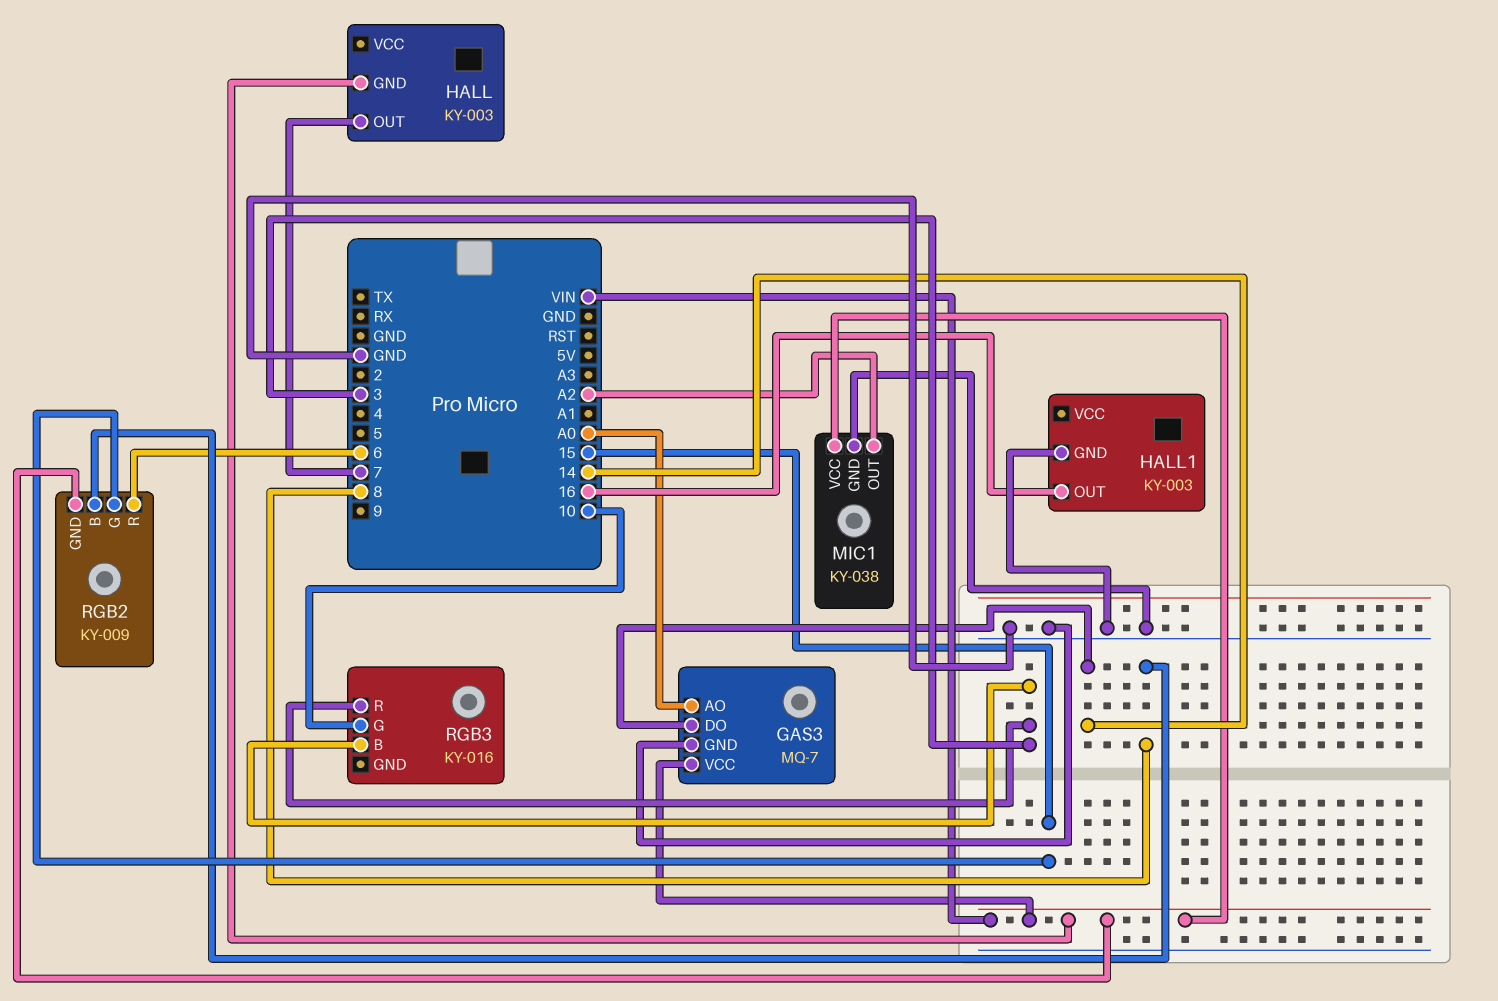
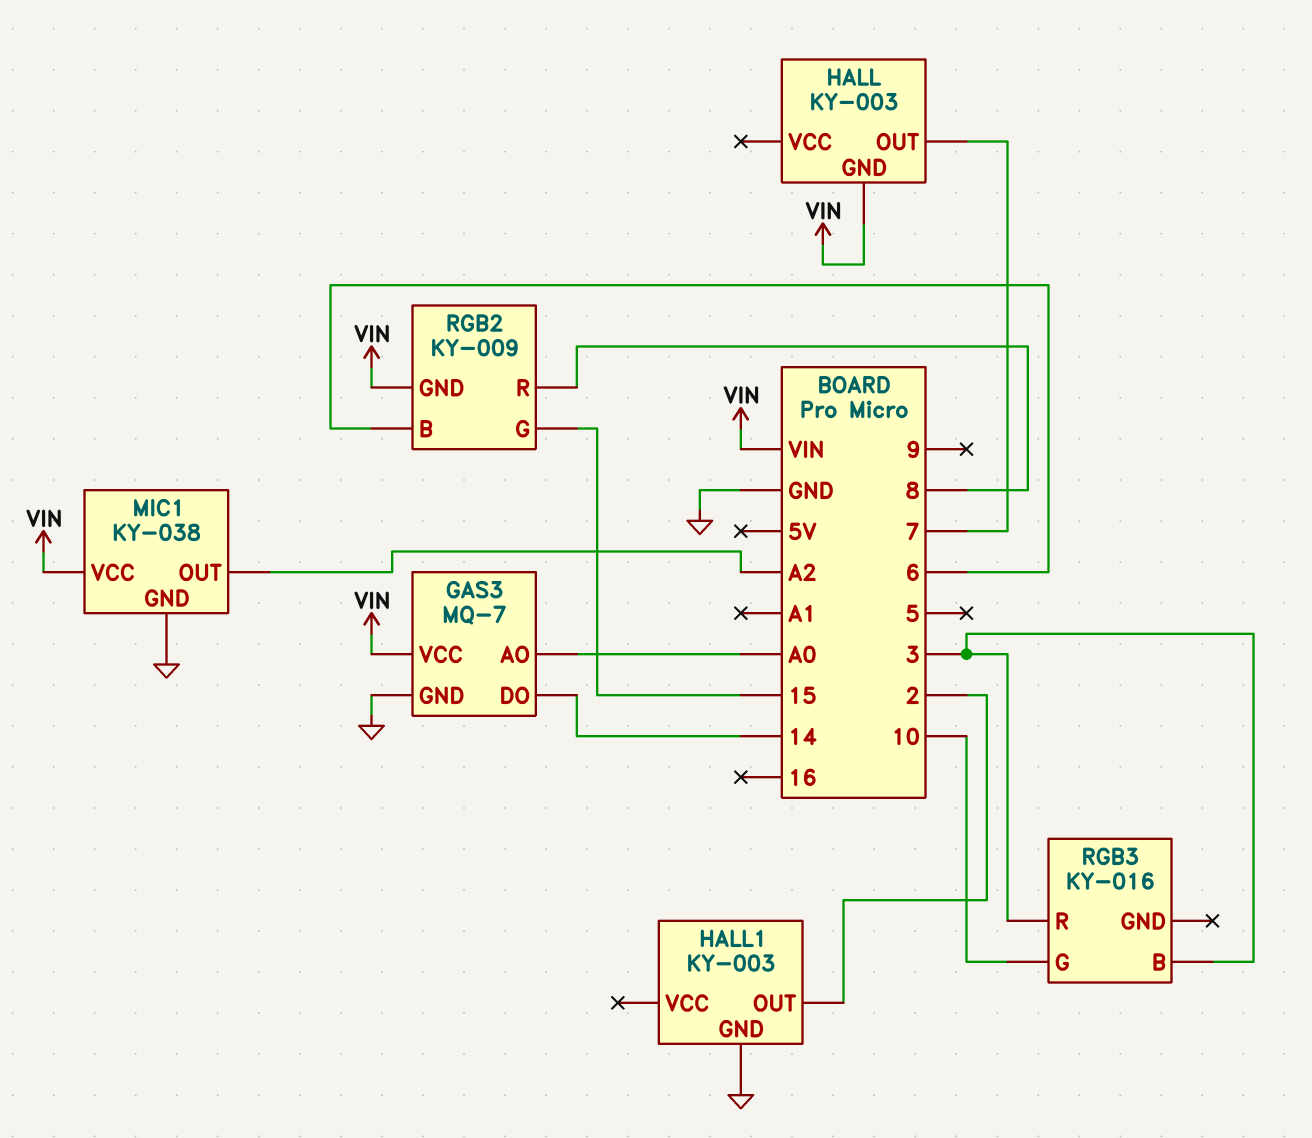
HALL1 pin OUT: 16 -> 2
RGB2 pin B: 8 -> 6
RGB2 pin R: 6 -> 8

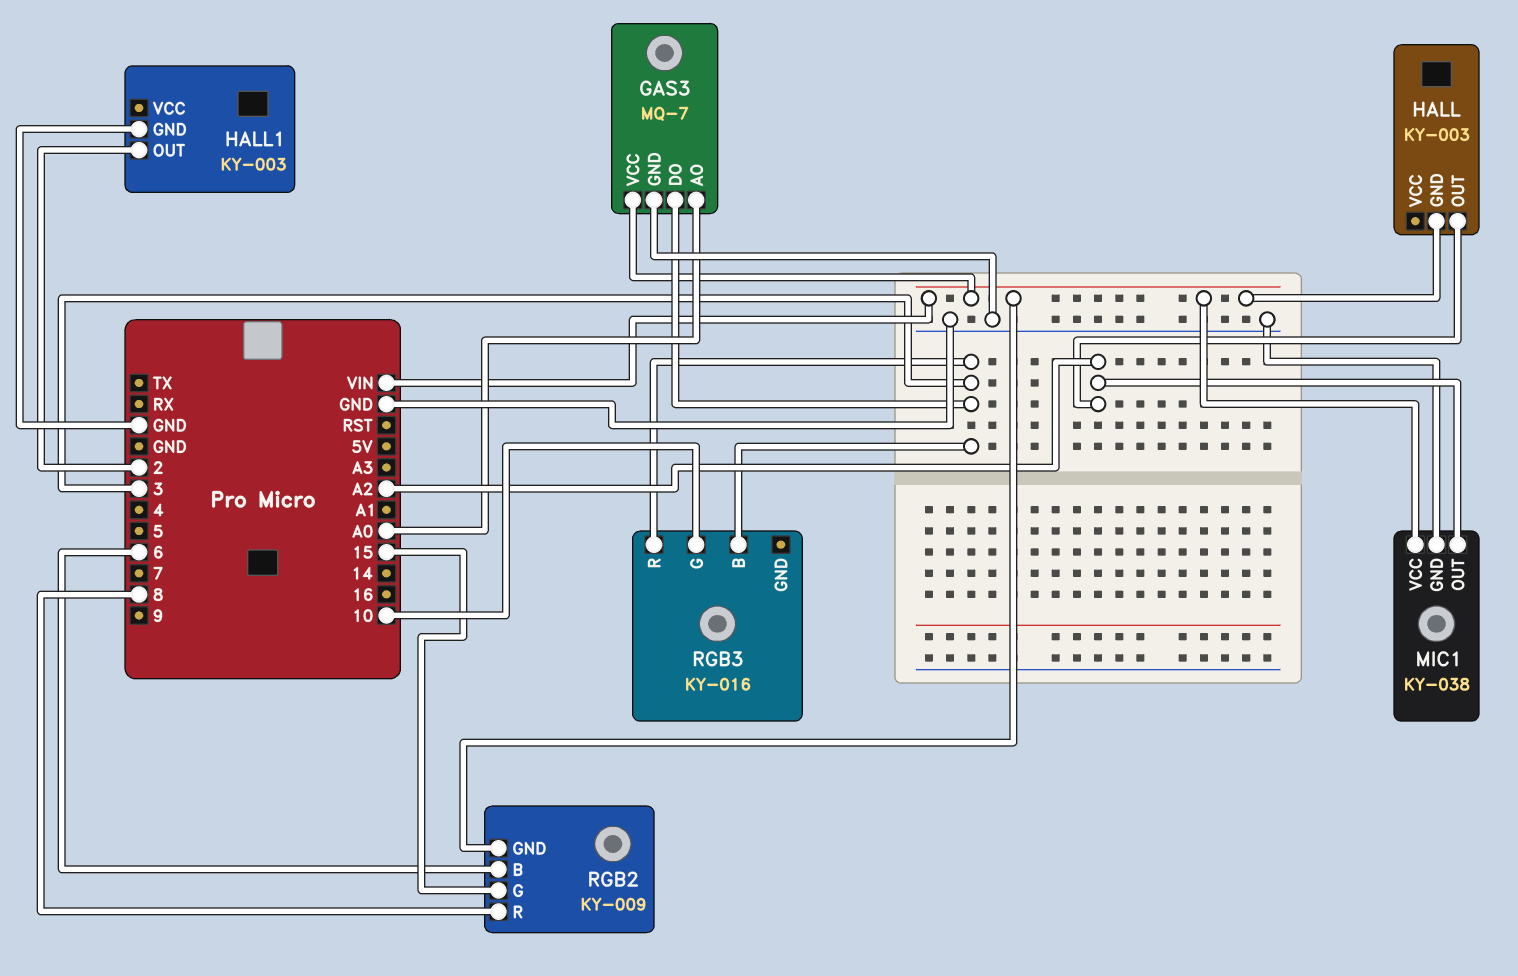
GAS3 pin DO: 14 -> 3
HALL pin OUT: 7 -> A2

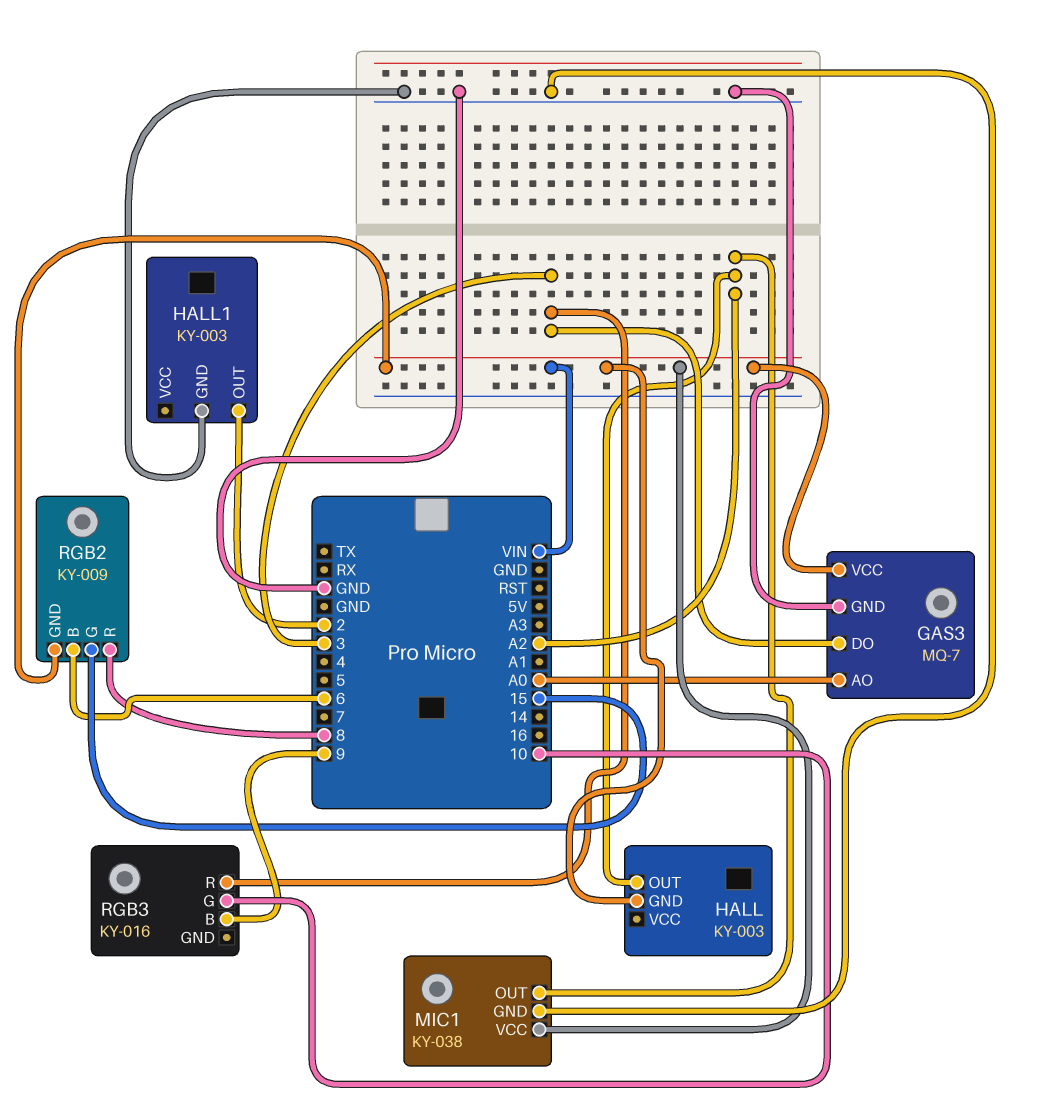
RGB3 pin B: 3 -> 9

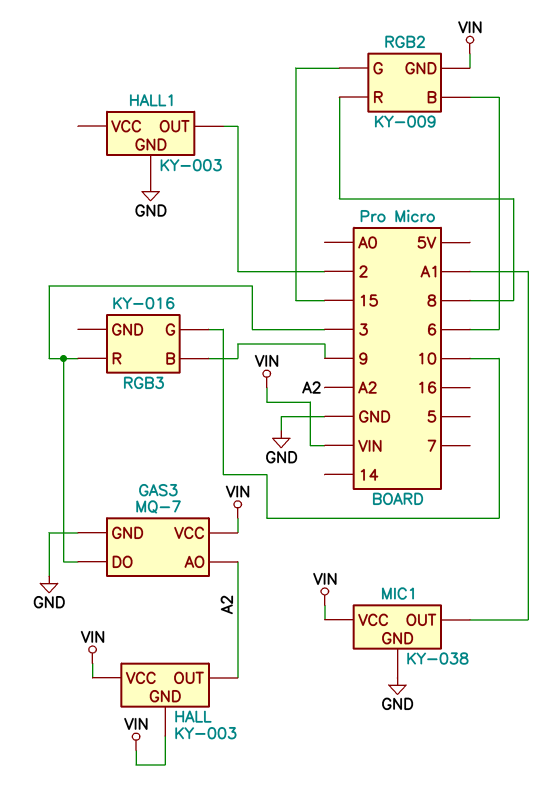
GAS3 pin AO: A0 -> A2
HALL pin VCC: none -> VIN
MIC1 pin OUT: A2 -> A1

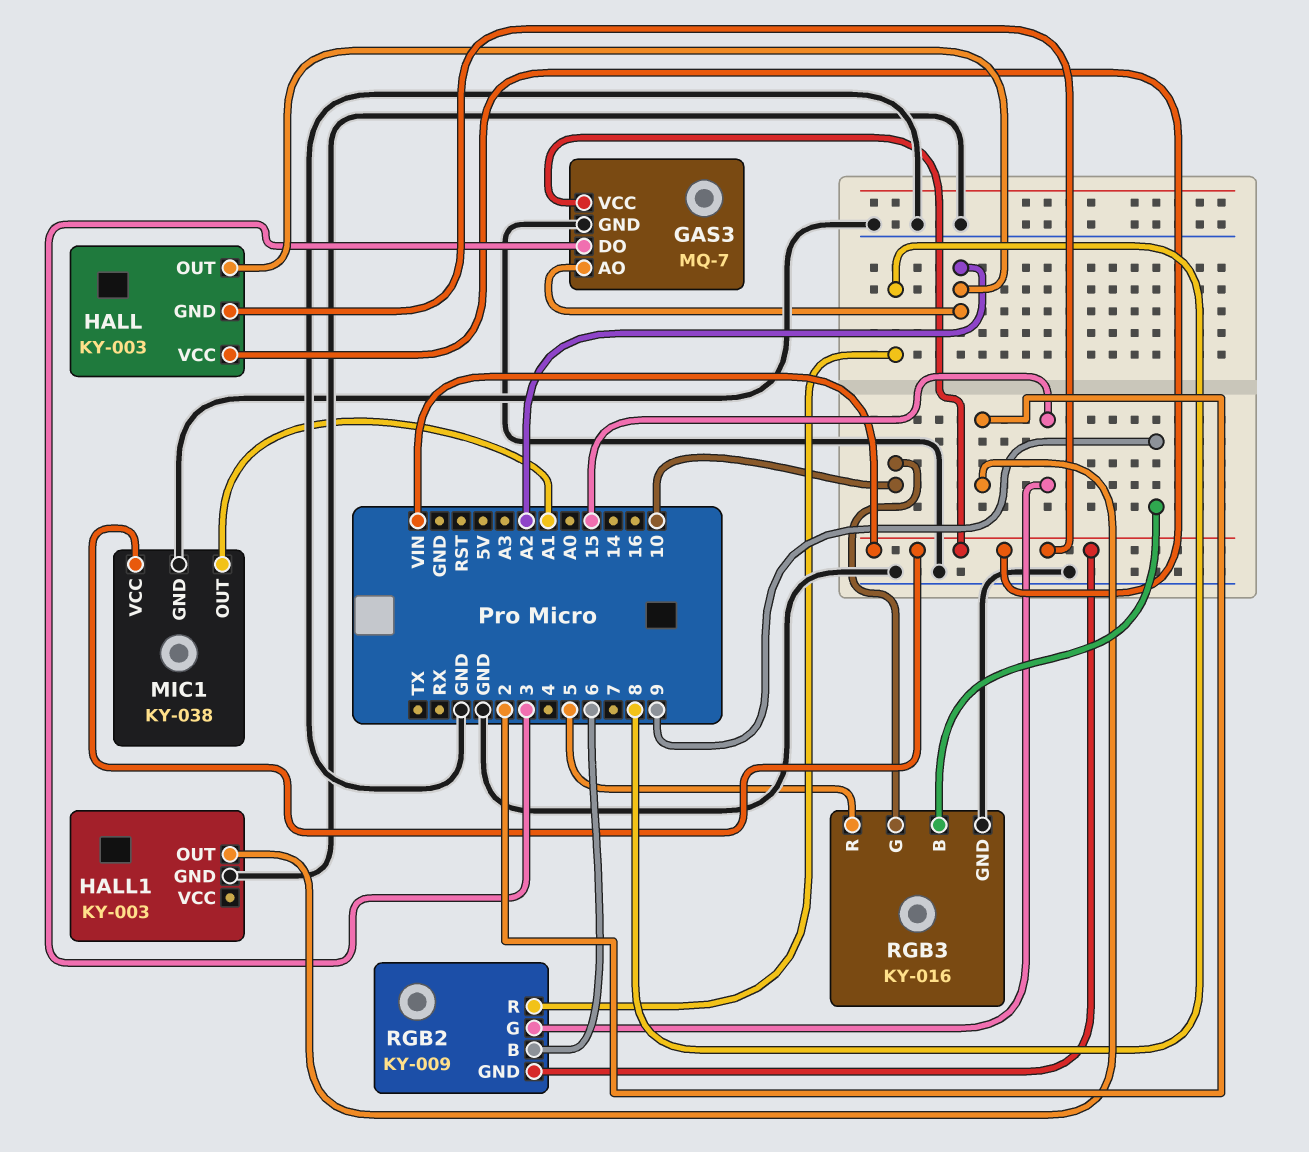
RGB3 pin GND: none -> GND
RGB3 pin R: 3 -> 5

